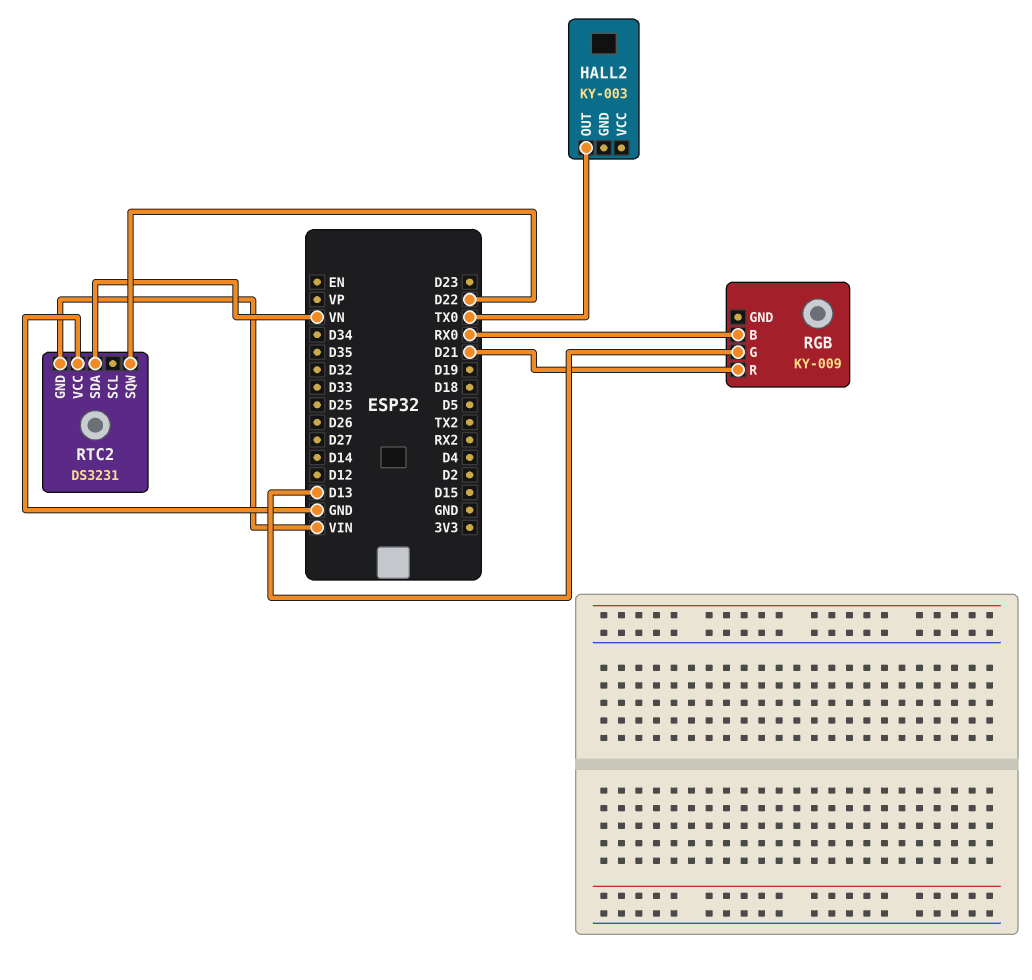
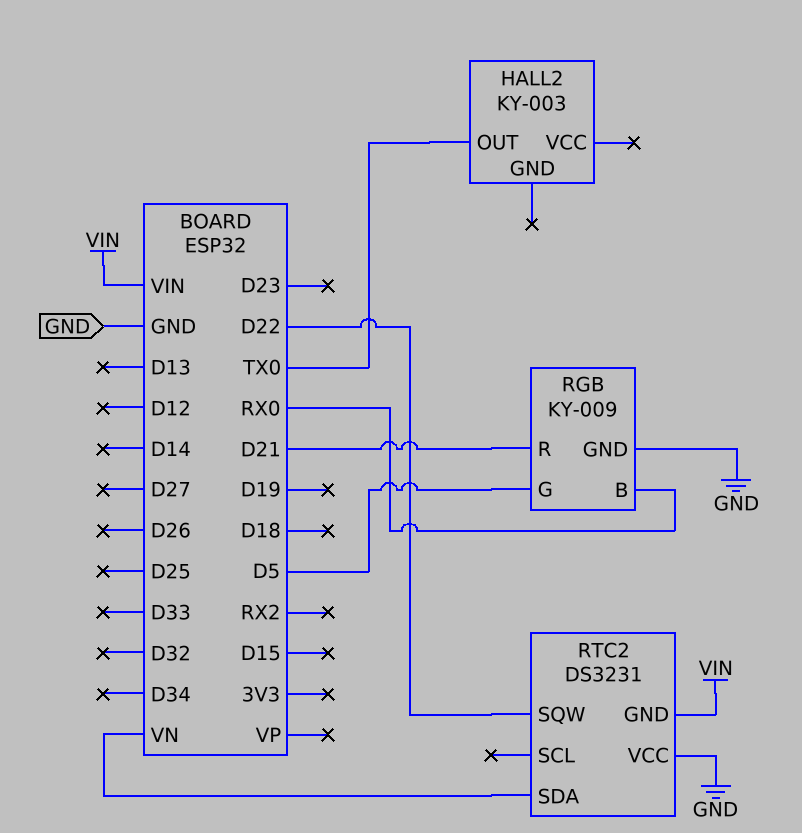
RGB pin G: D13 -> D5
RGB pin GND: none -> GND

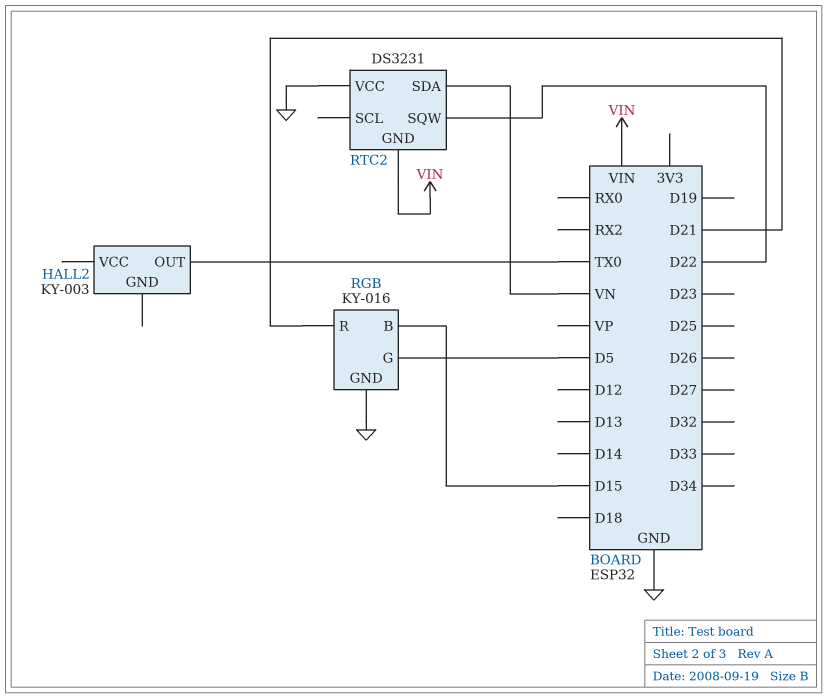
RGB: KY-009 -> KY-016
RGB pin B: RX0 -> D15

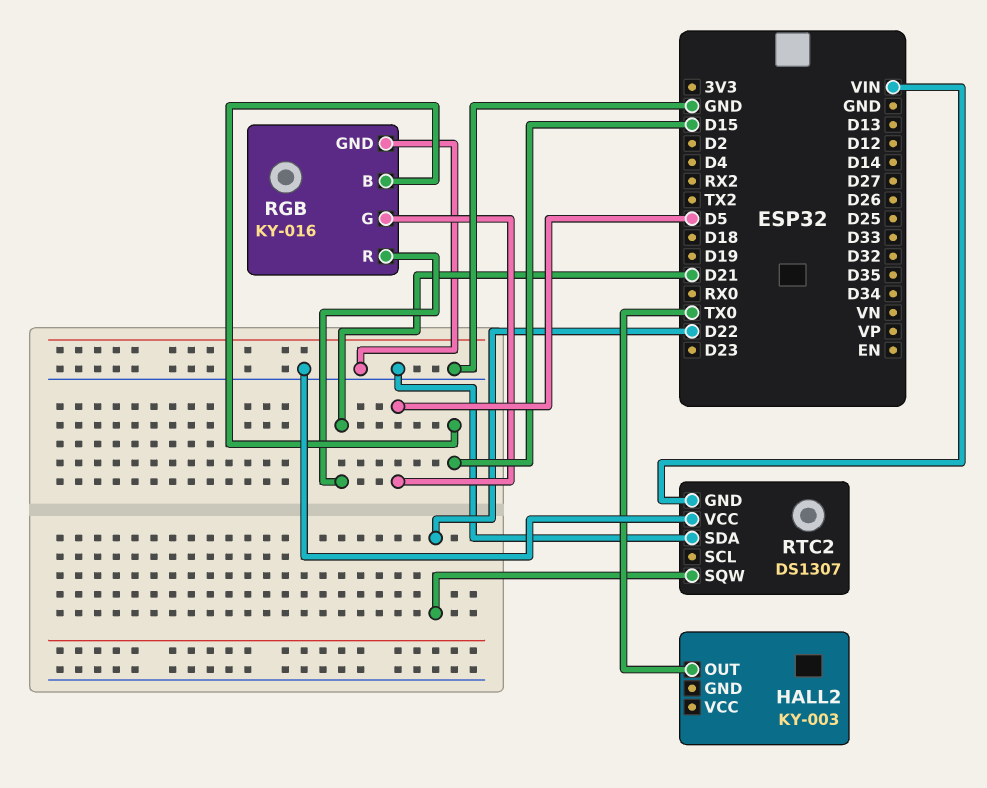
RTC2: DS3231 -> DS1307
RTC2 pin SDA: VN -> GND

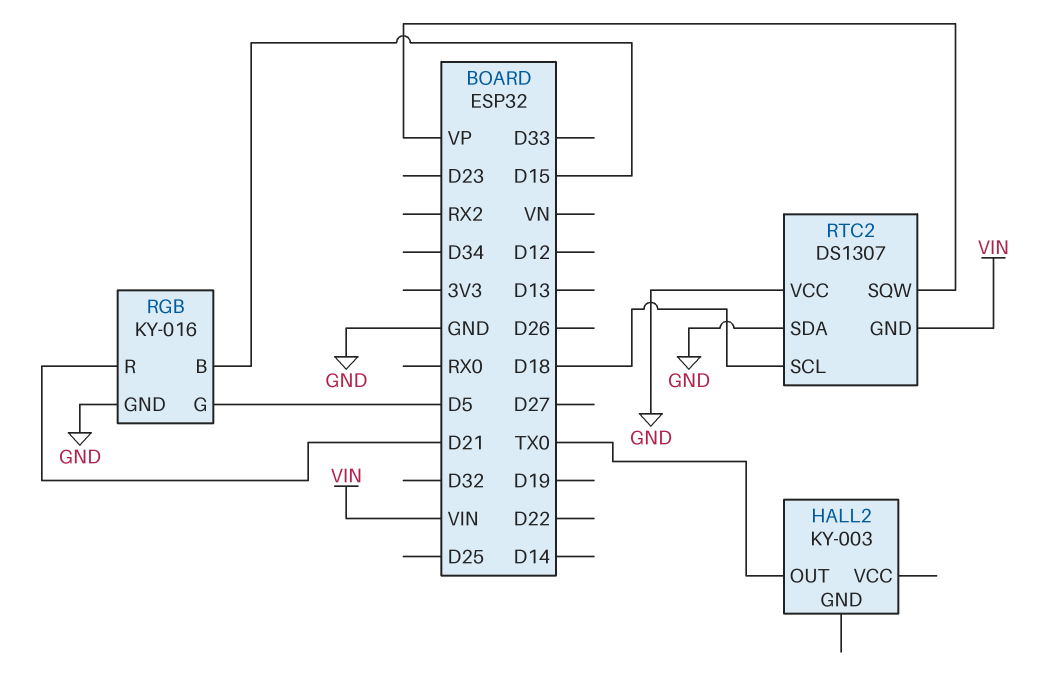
RTC2 pin SCL: none -> D18
RTC2 pin SQW: D22 -> VP

